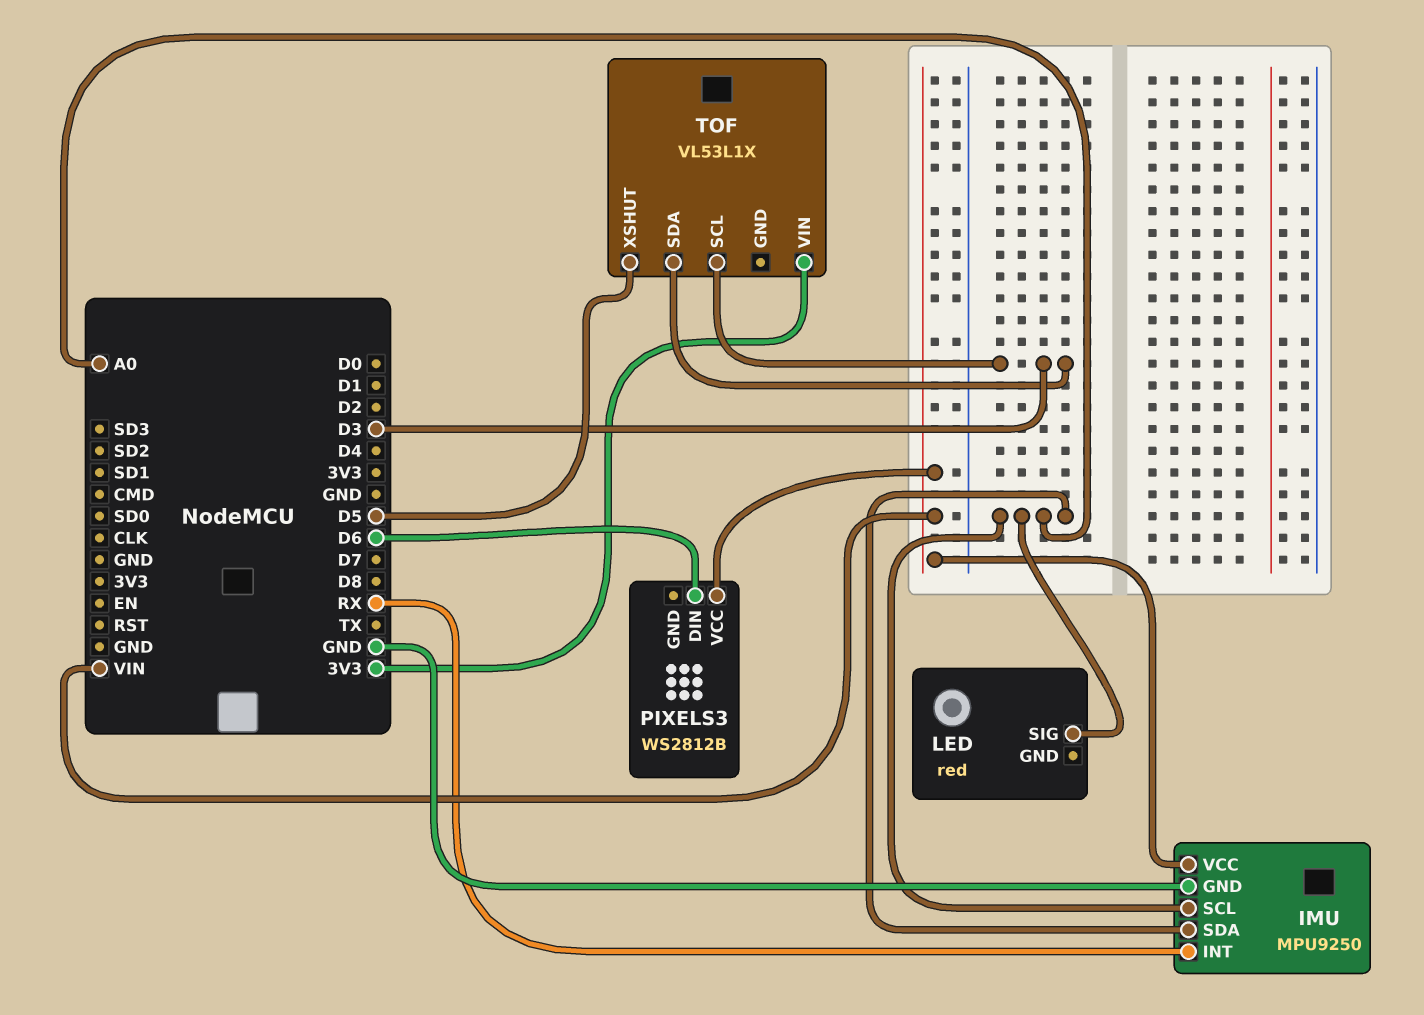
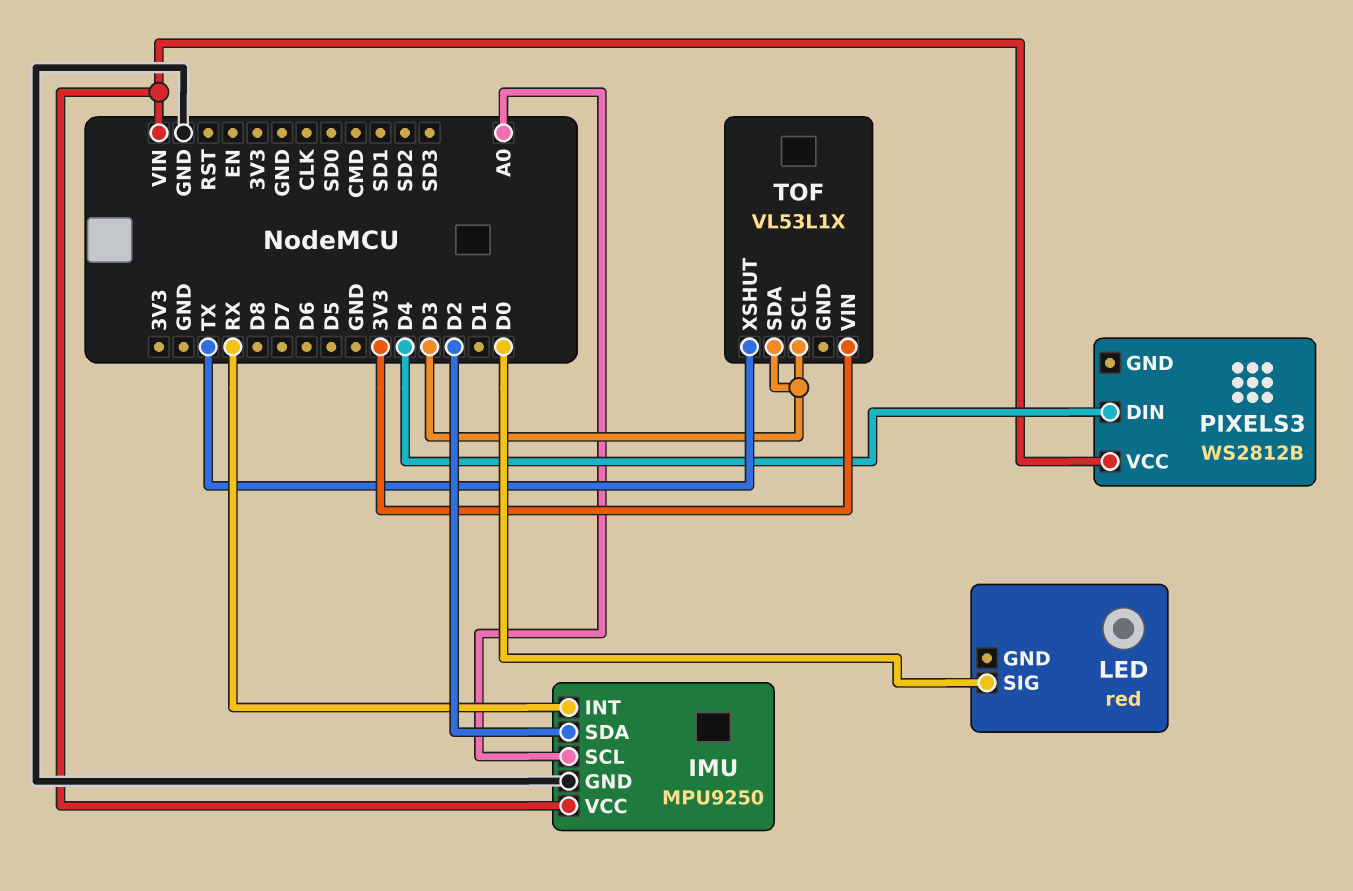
IMU pin SDA: A0 -> D2
LED pin SIG: A0 -> D0
PIXELS3 pin DIN: D6 -> D4
TOF pin XSHUT: D5 -> TX

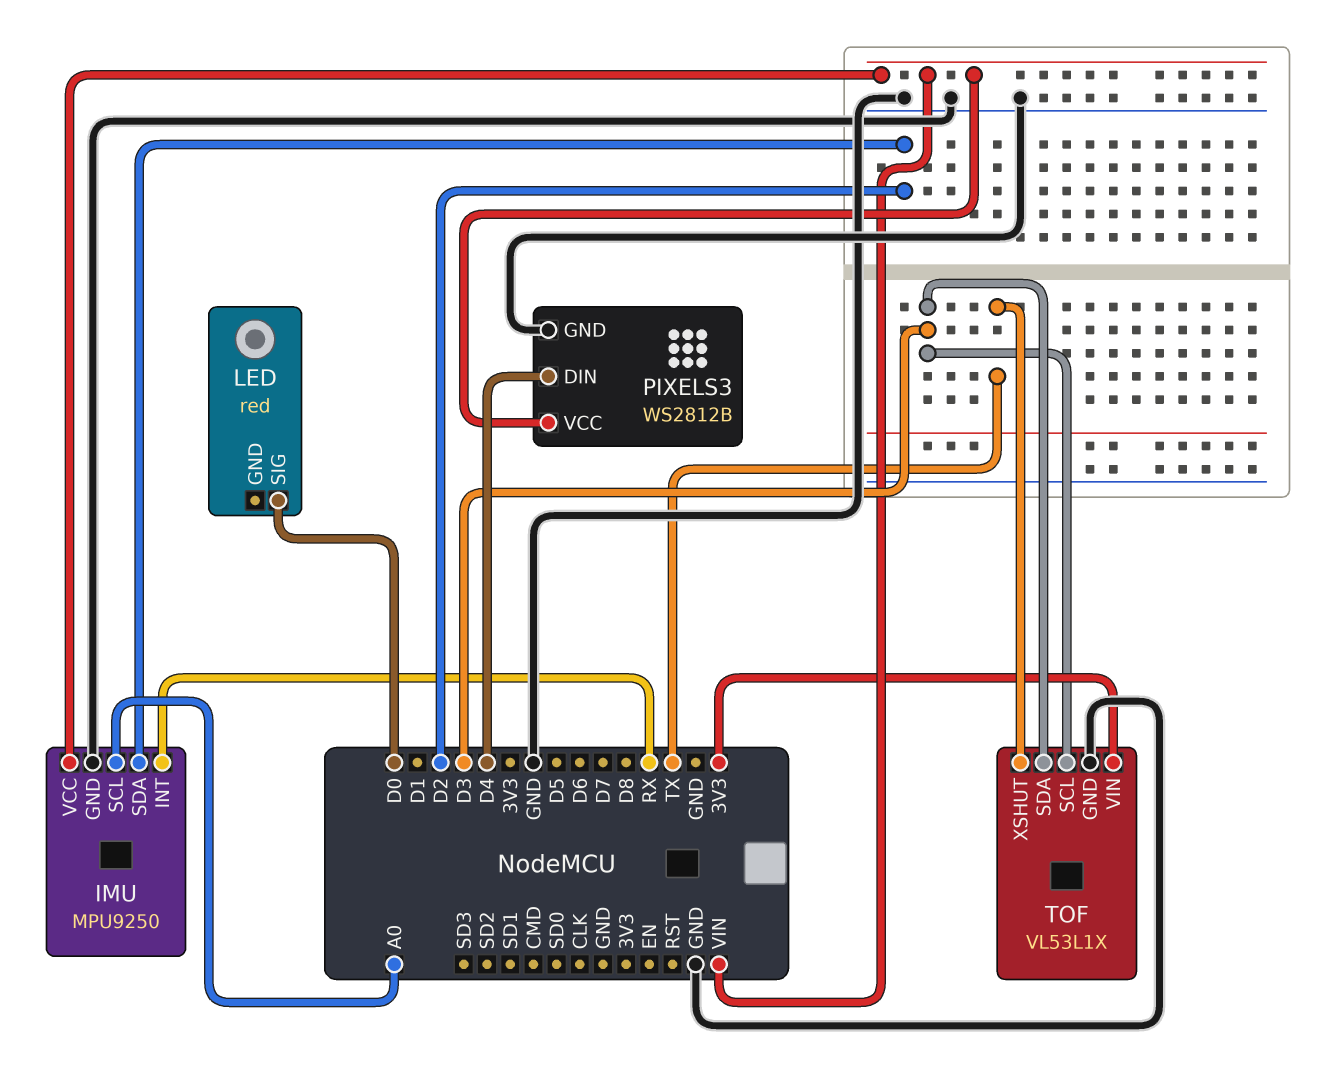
PIXELS3 pin GND: none -> GND
TOF pin GND: none -> GND

